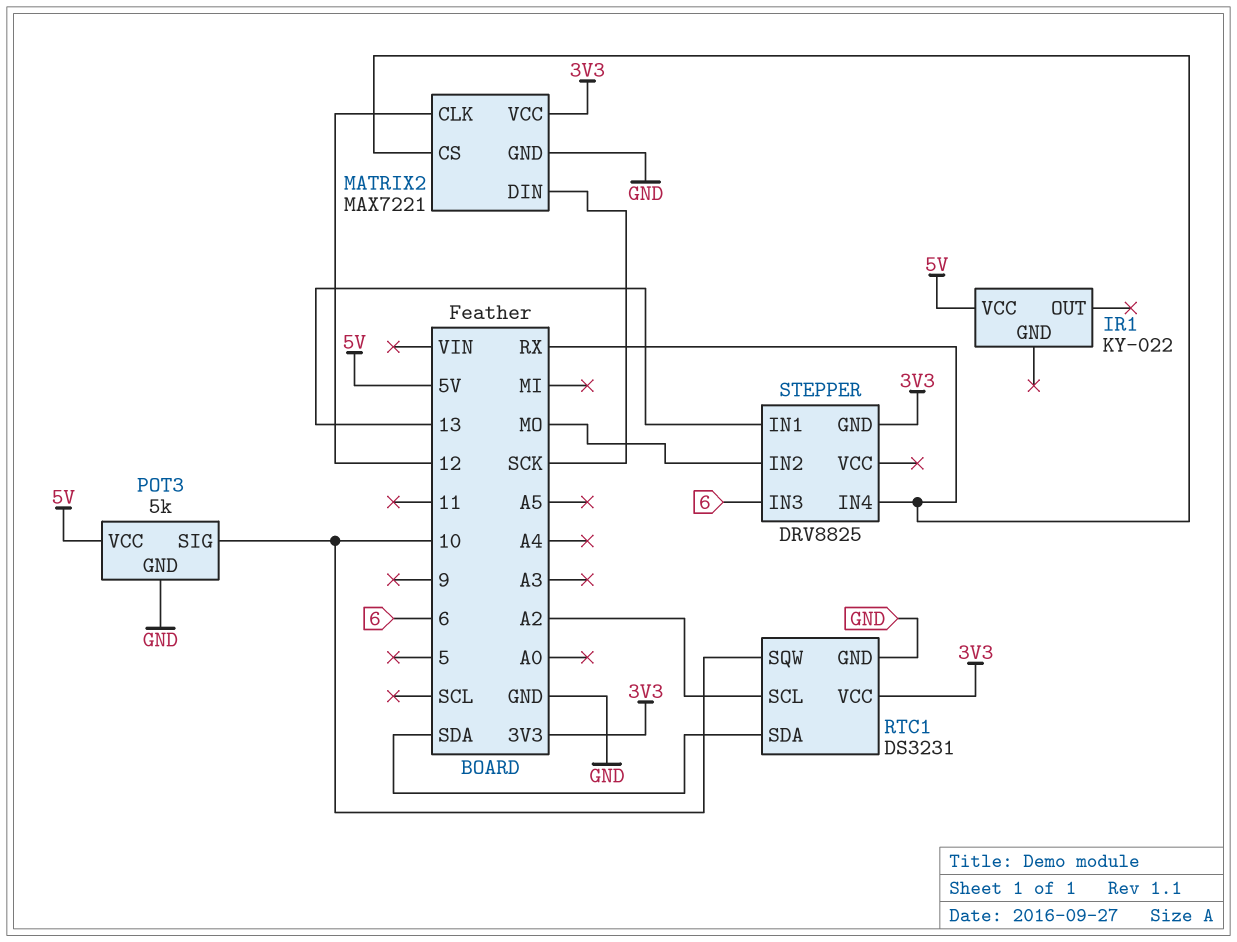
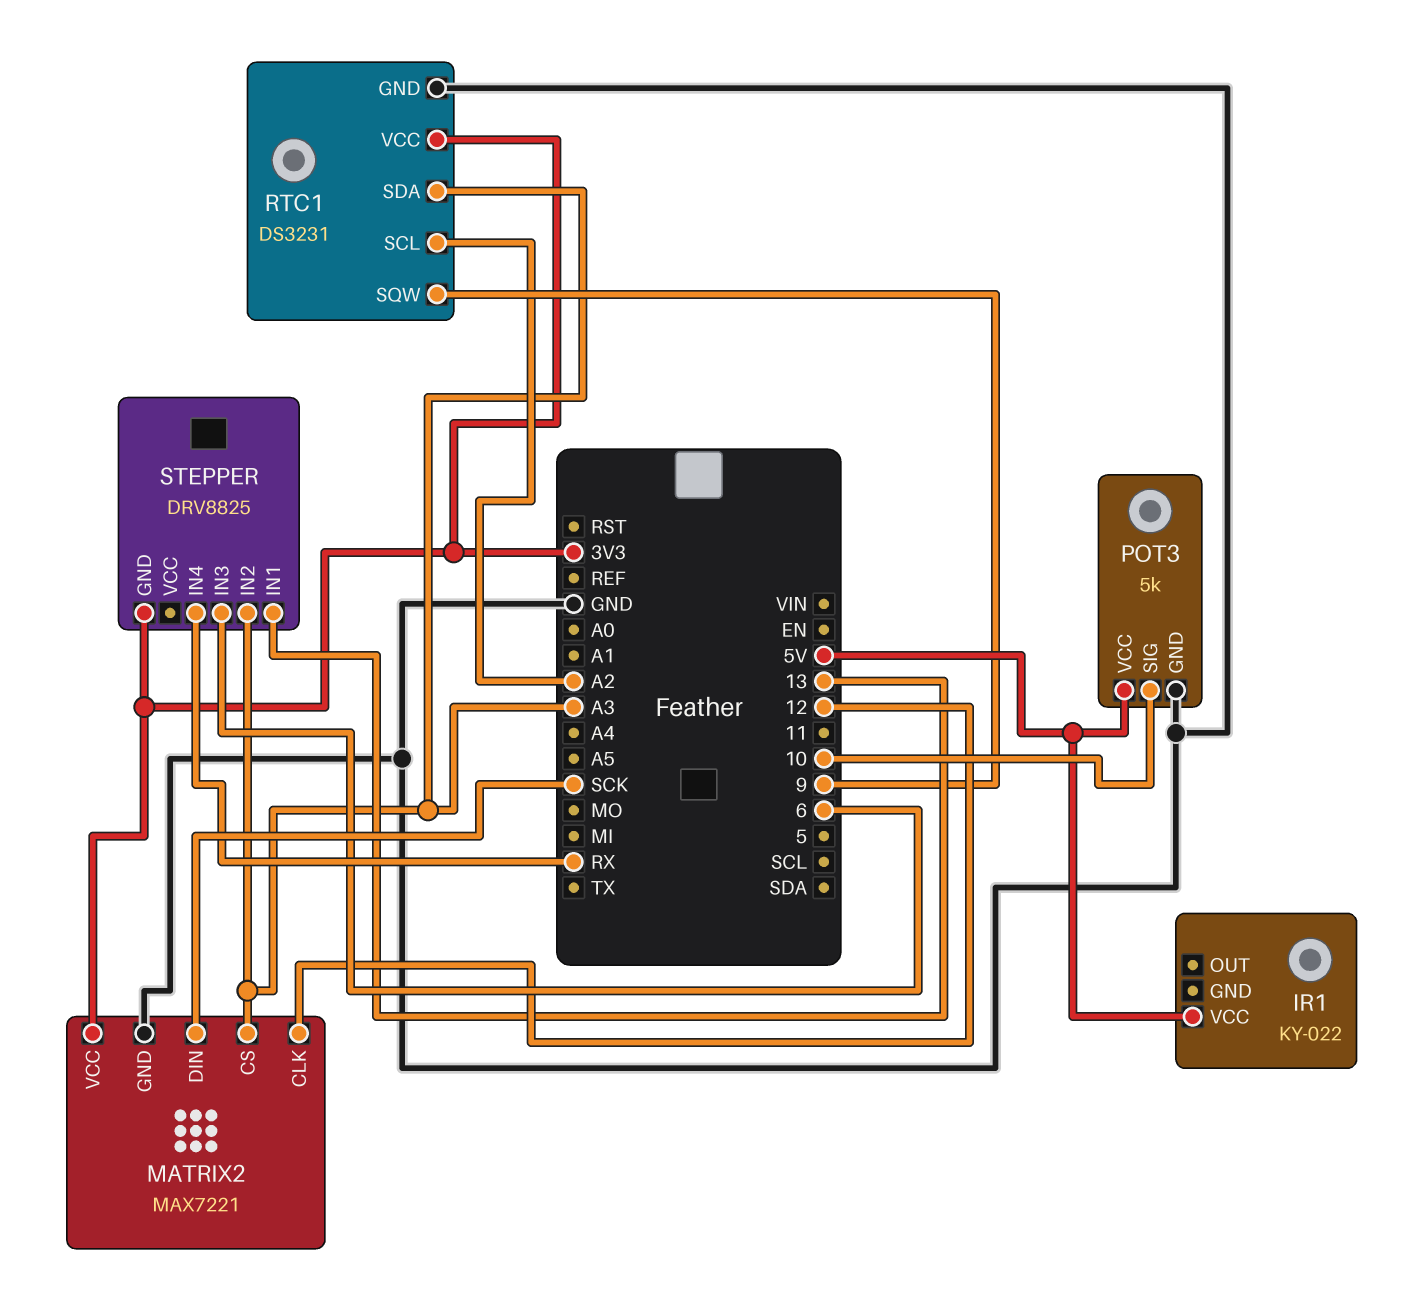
MATRIX2 pin CS: RX -> A3
RTC1 pin SDA: SDA -> A3
RTC1 pin SQW: 10 -> 9
STEPPER pin IN2: MO -> A3

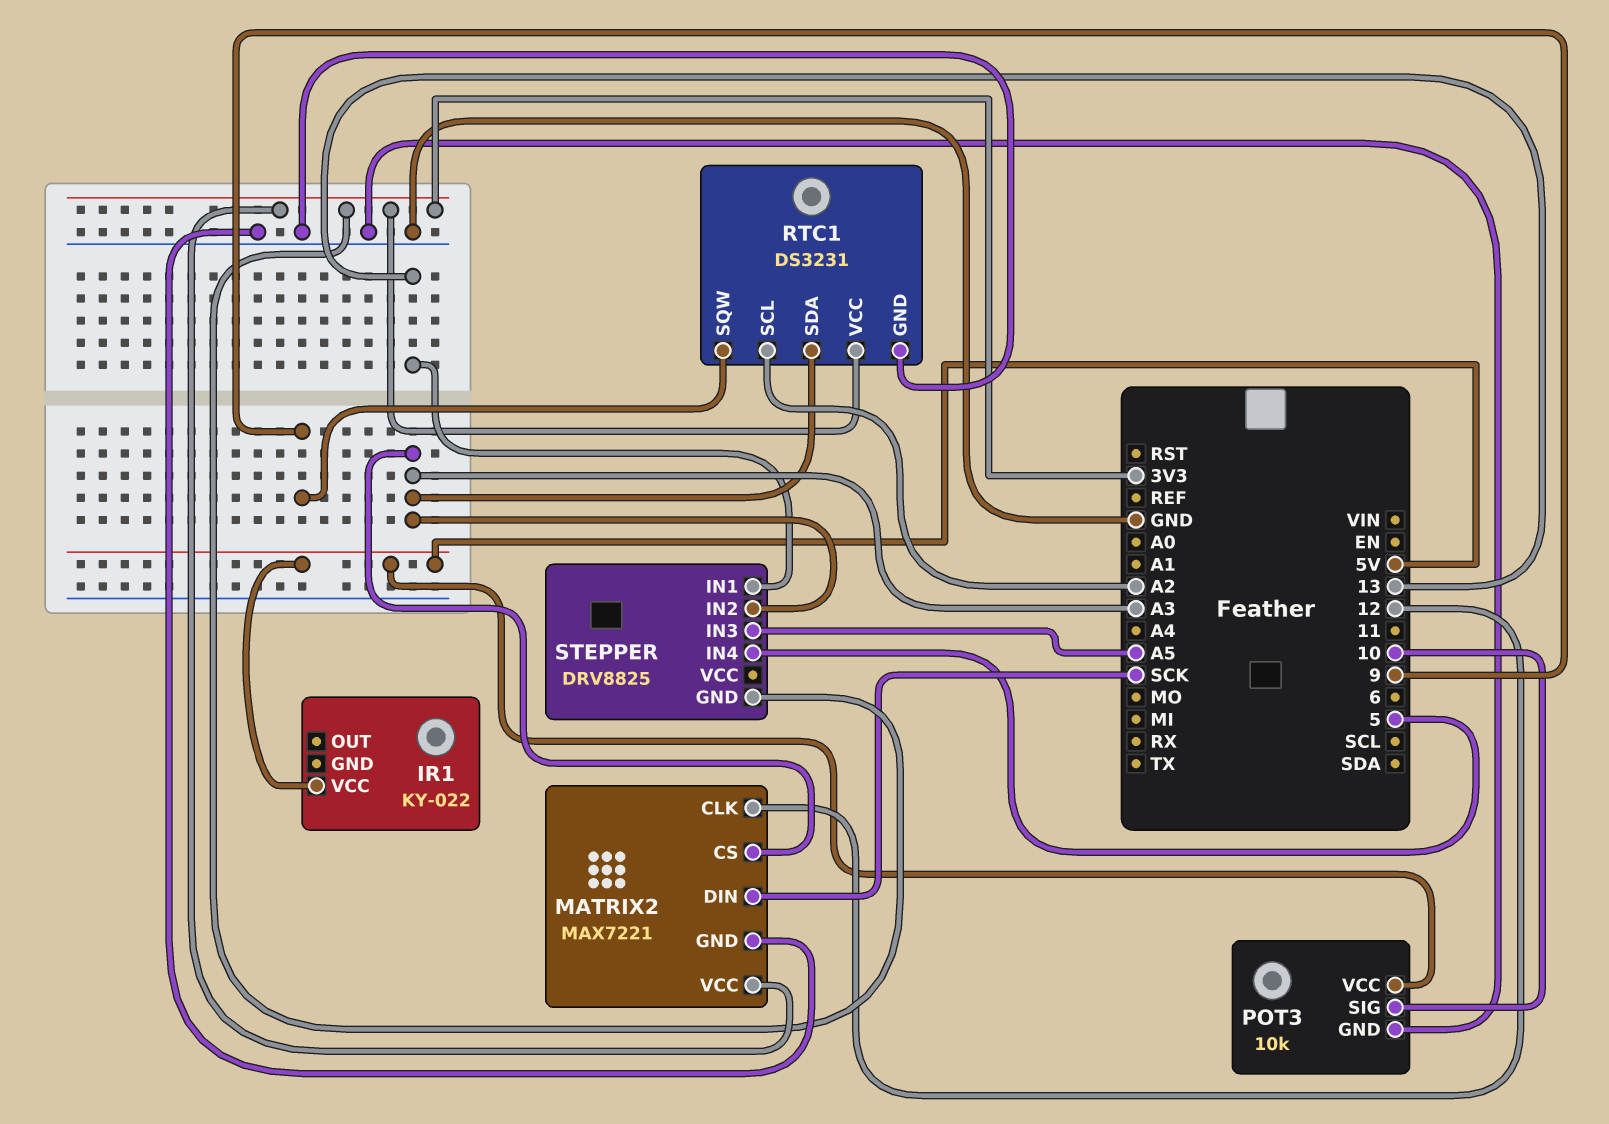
POT3: 5k -> 10k
STEPPER pin IN3: 6 -> A5
STEPPER pin IN4: RX -> 5

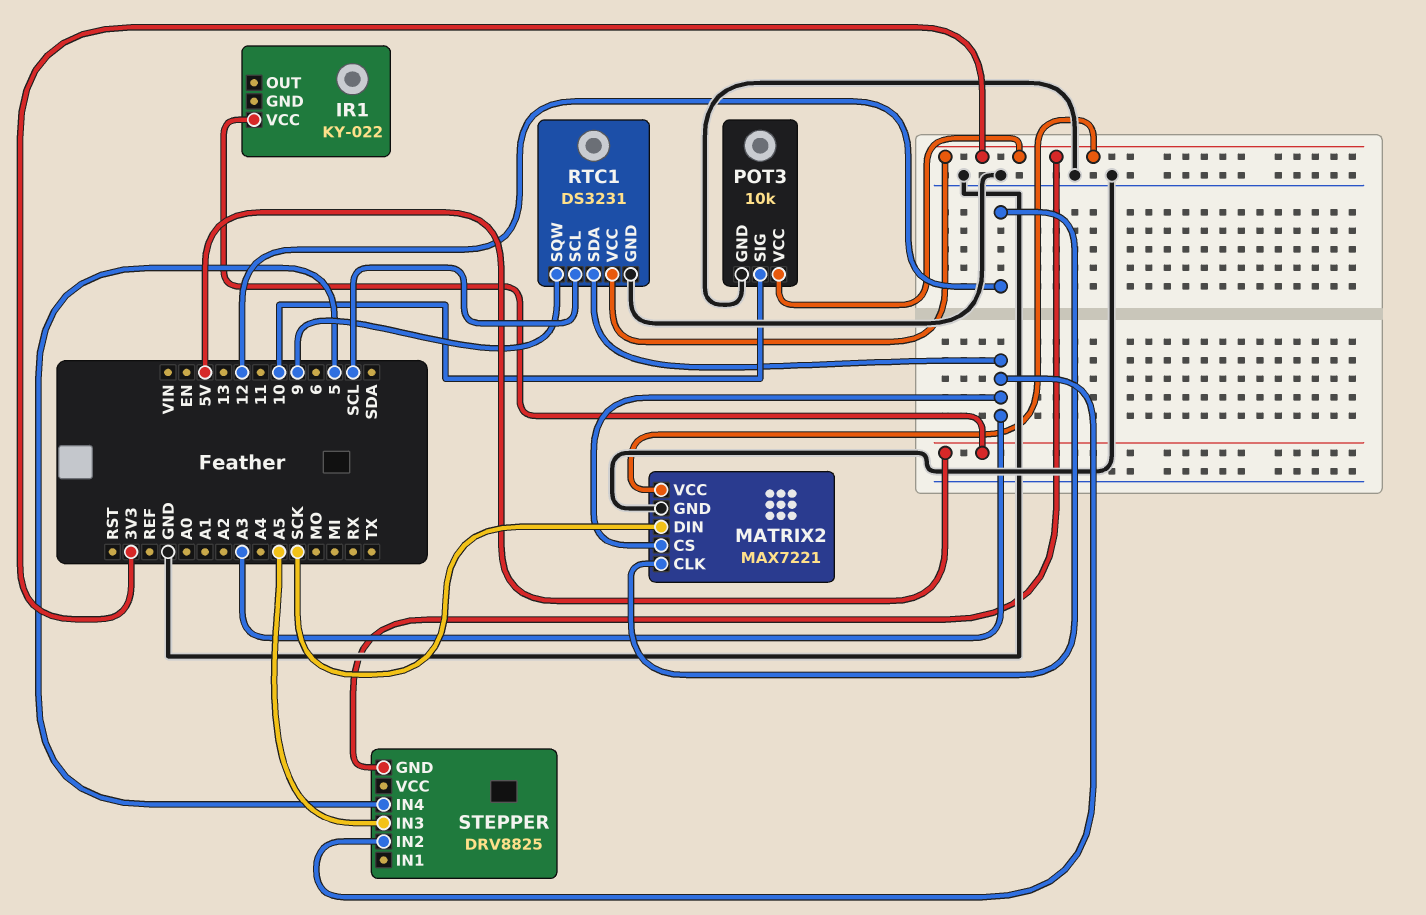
POT3 pin VCC: 5V -> 3V3
RTC1 pin SCL: A2 -> SCL
STEPPER pin IN1: 13 -> none

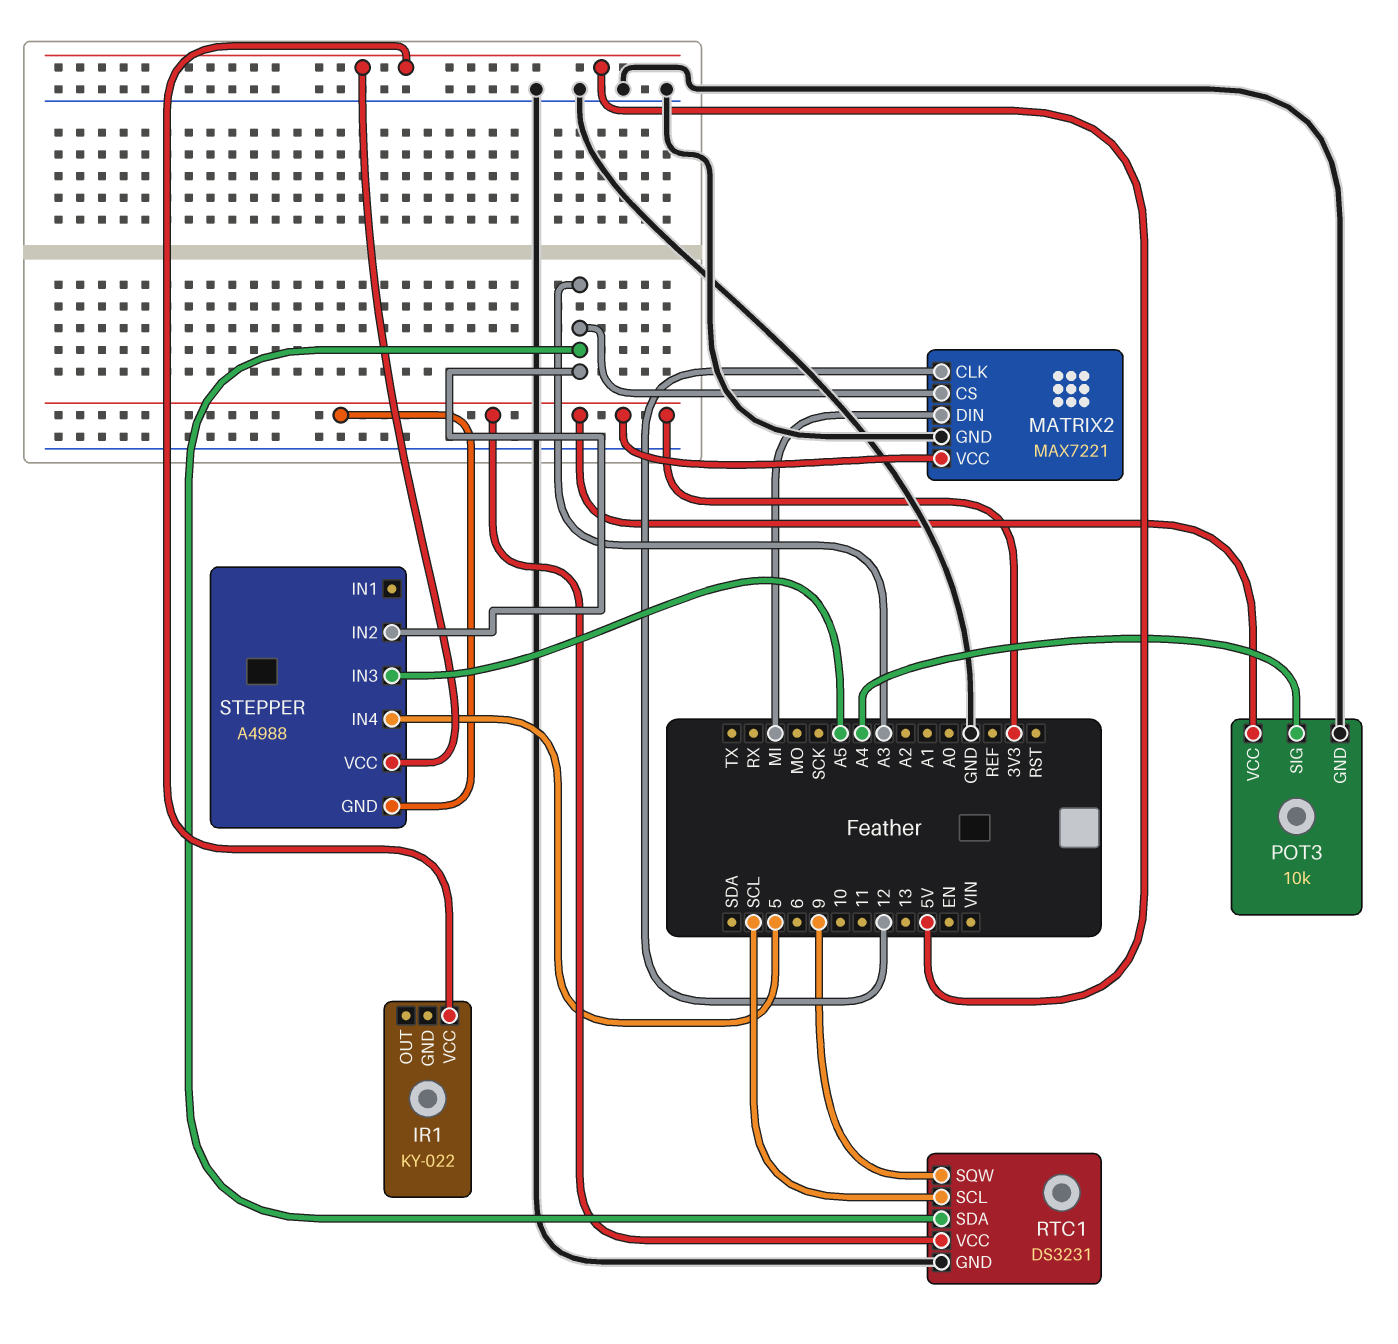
MATRIX2 pin DIN: SCK -> MI
POT3 pin SIG: 10 -> A4
STEPPER: DRV8825 -> A4988
STEPPER pin VCC: none -> 5V

